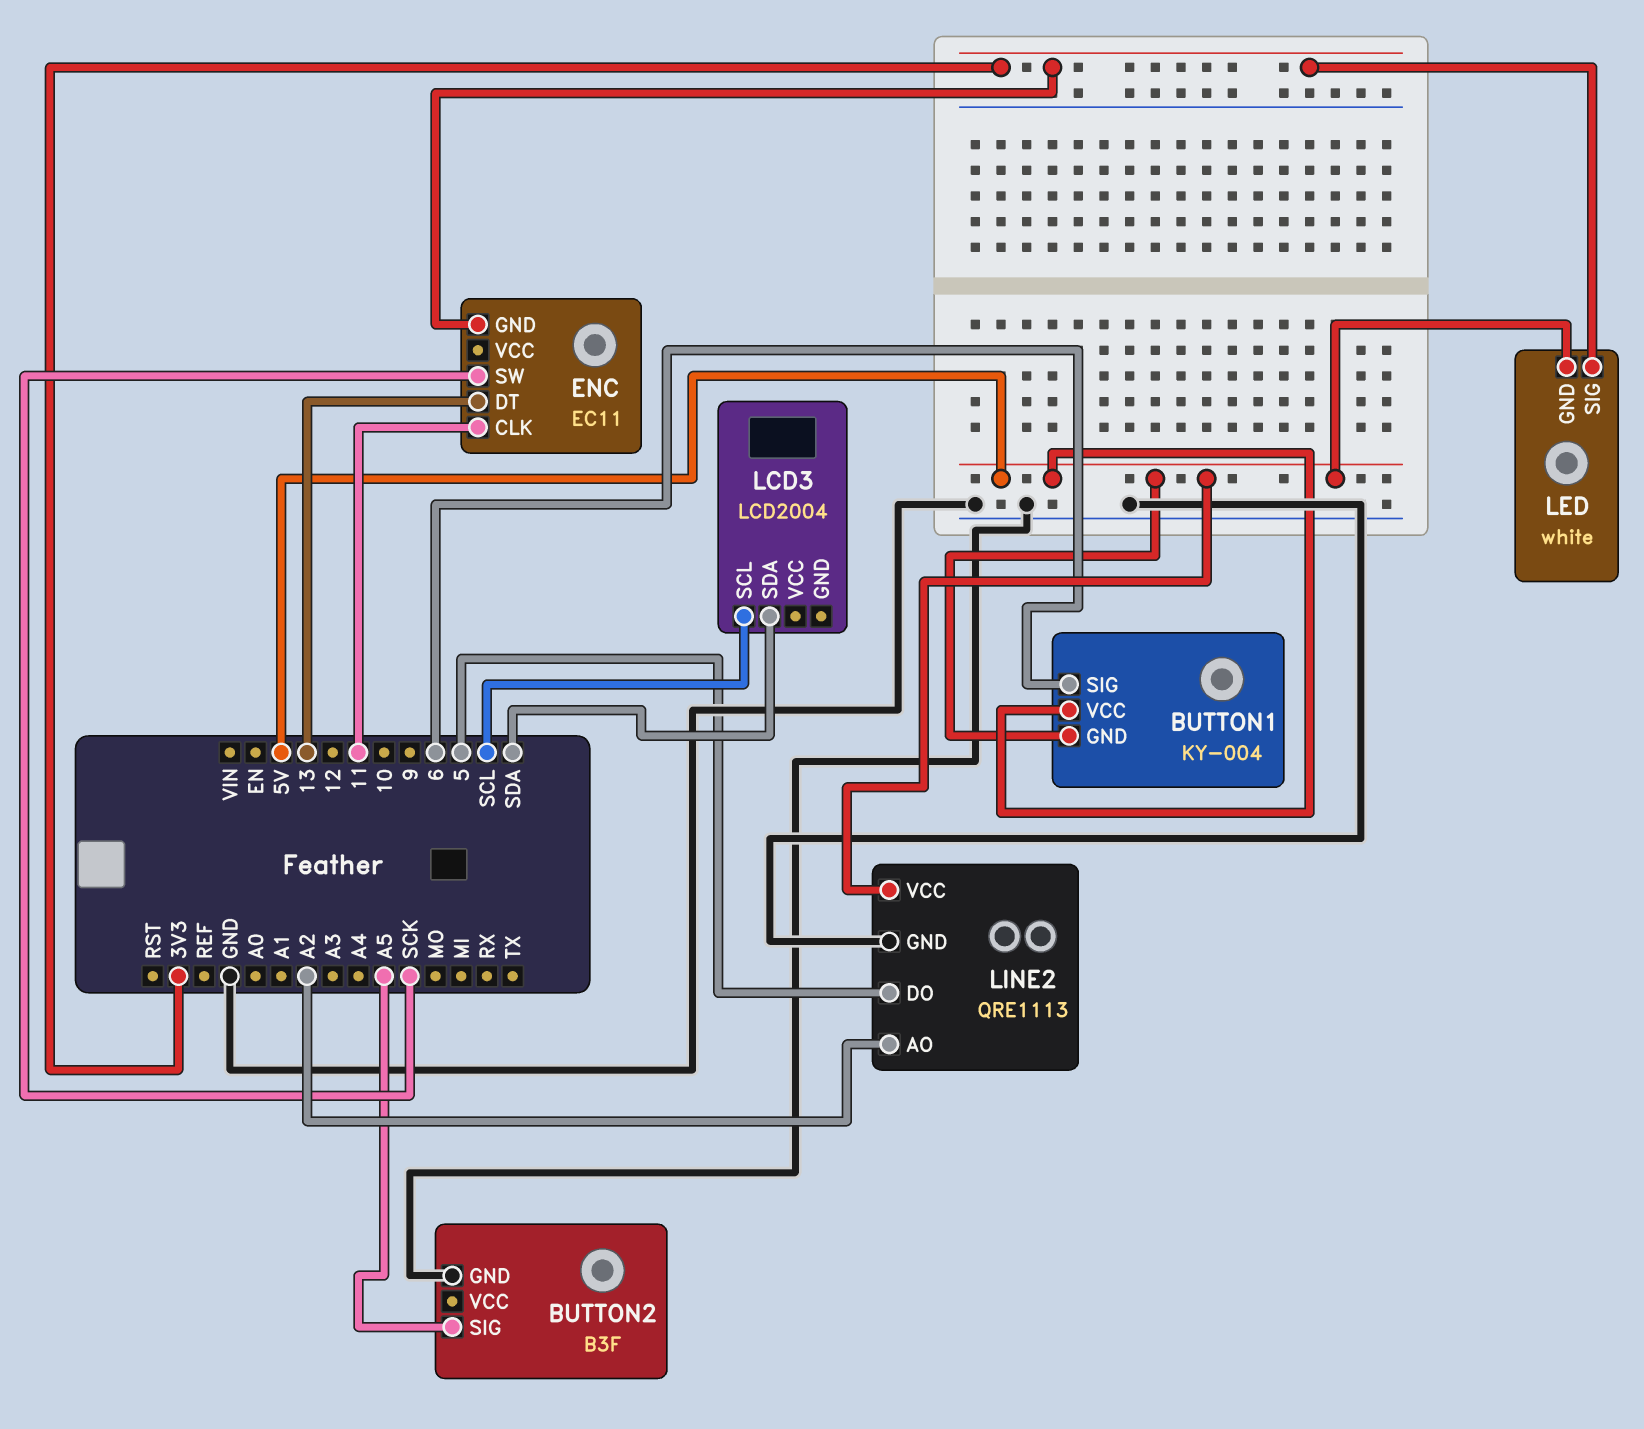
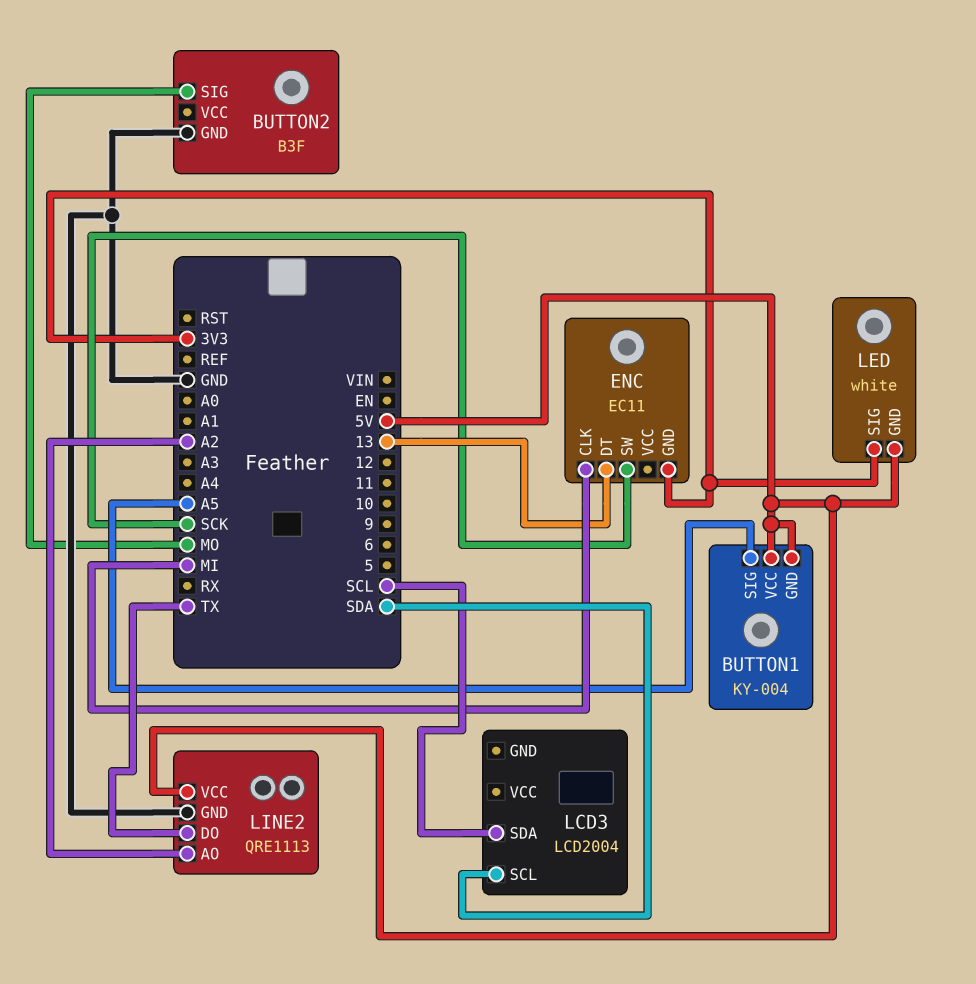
BUTTON1 pin SIG: 6 -> A5
BUTTON2 pin SIG: A5 -> MO
ENC pin CLK: 11 -> MI
LCD3 pin SCL: SCL -> SDA
LCD3 pin SDA: SDA -> SCL
LINE2 pin DO: 5 -> TX

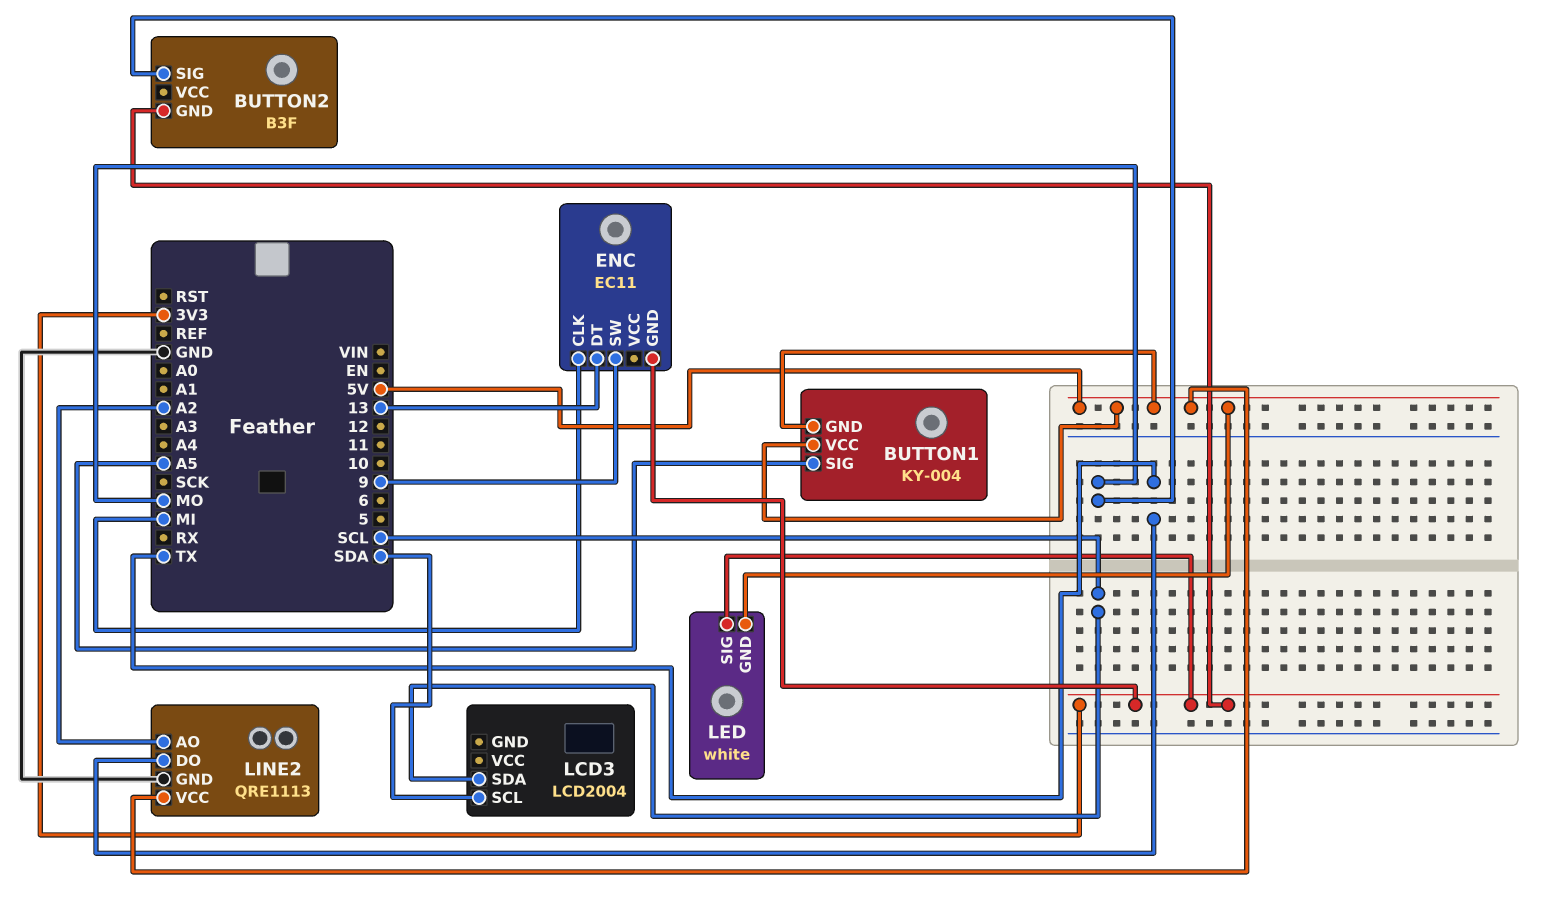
BUTTON2 pin GND: GND -> 3V3
ENC pin SW: SCK -> 9

